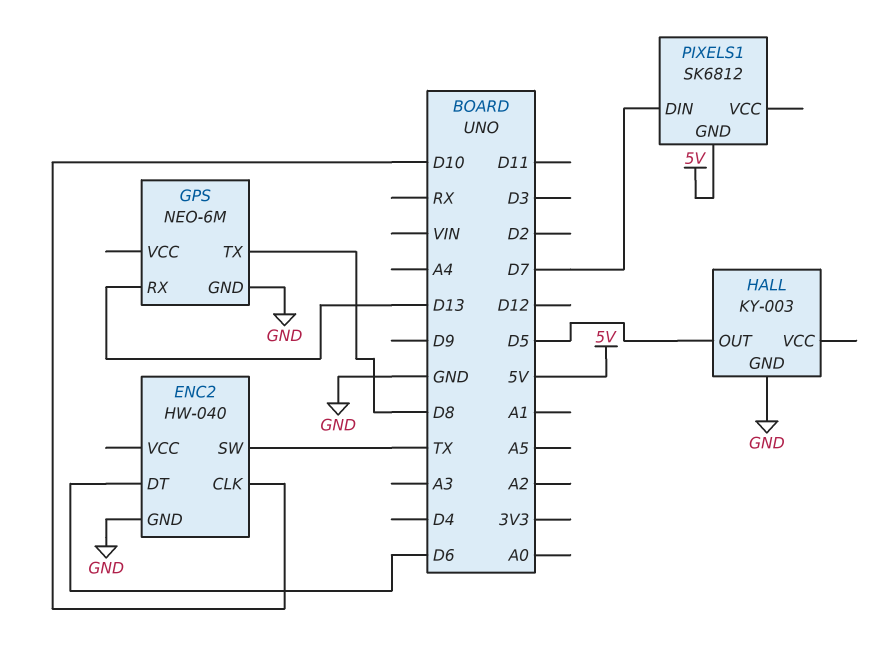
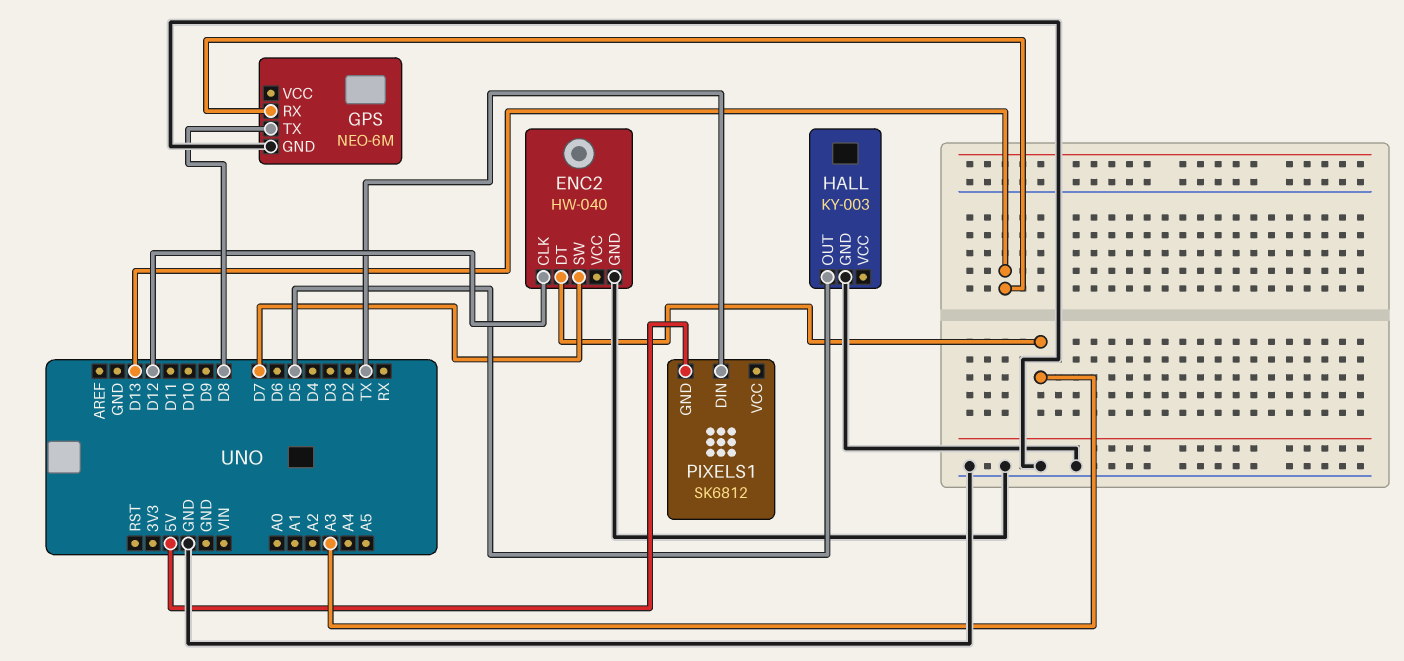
ENC2 pin CLK: D10 -> D12
ENC2 pin DT: D6 -> A3
ENC2 pin SW: TX -> D7
PIXELS1 pin DIN: D7 -> TX

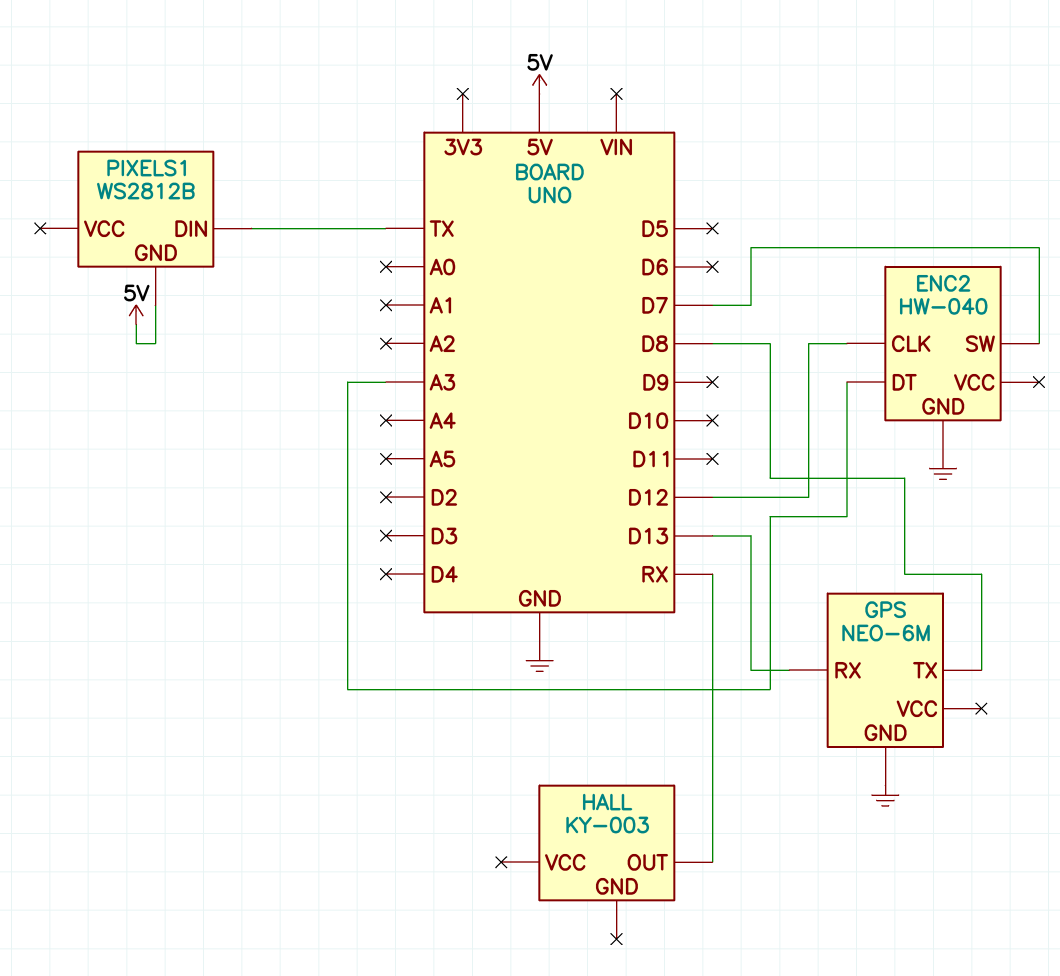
HALL pin GND: GND -> none
HALL pin OUT: D5 -> RX
PIXELS1: SK6812 -> WS2812B

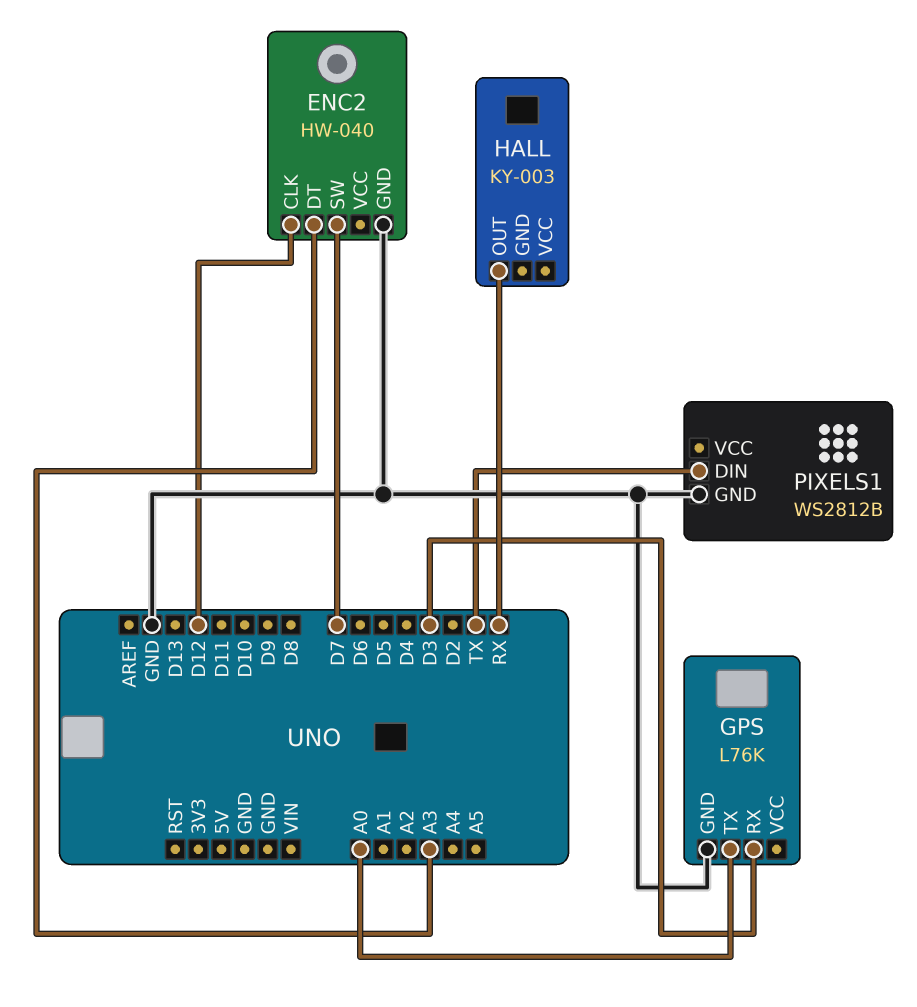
GPS: NEO-6M -> L76K
GPS pin RX: D13 -> D3
GPS pin TX: D8 -> A0
PIXELS1 pin GND: 5V -> GND

